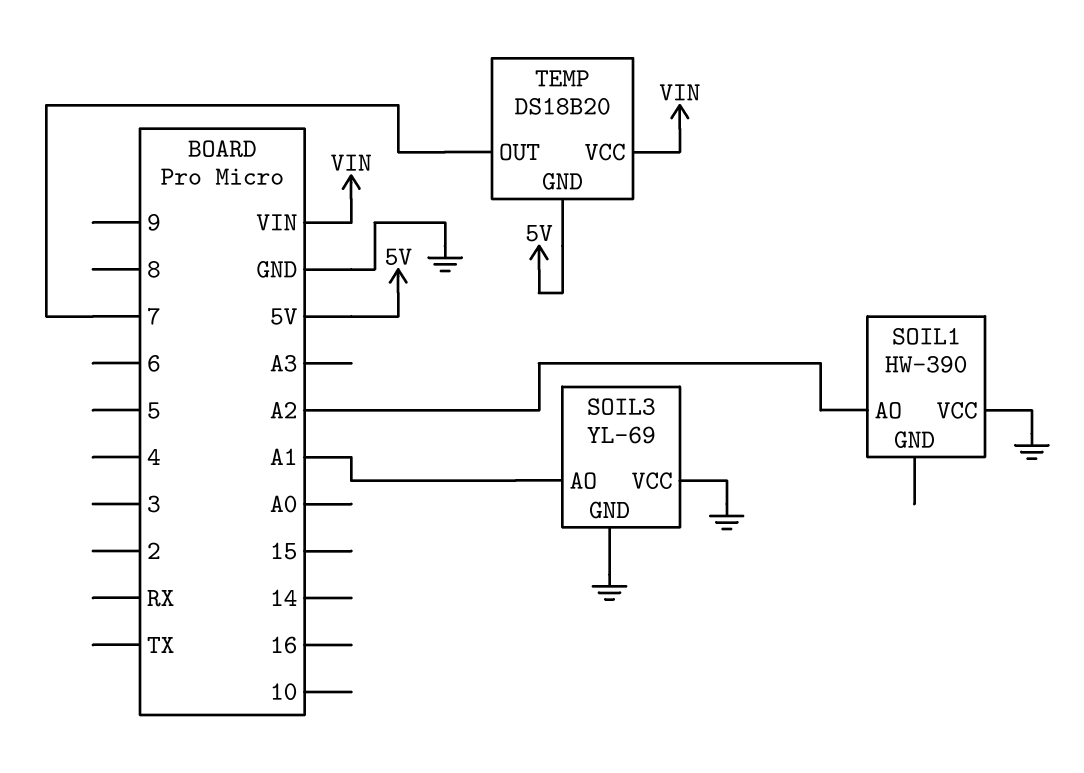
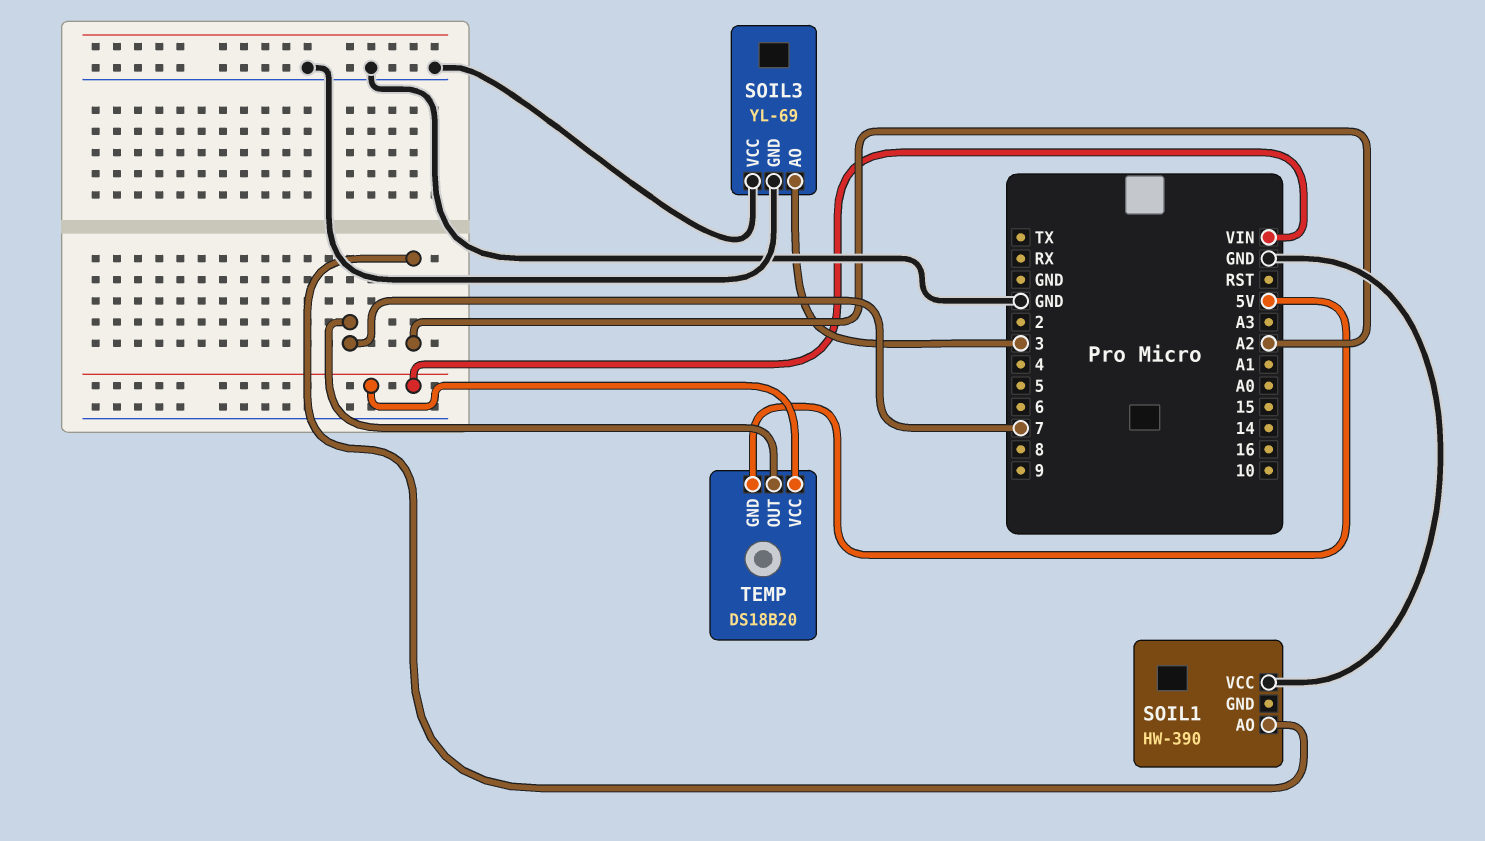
SOIL3 pin AO: A1 -> 3

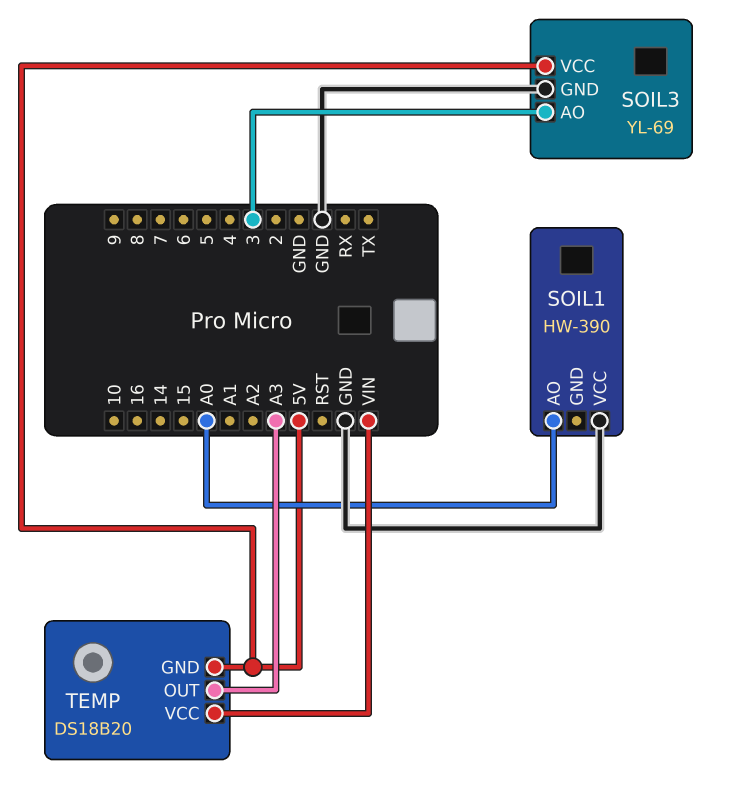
SOIL1 pin AO: A2 -> A0
SOIL3 pin VCC: GND -> 5V
TEMP pin OUT: 7 -> A3

